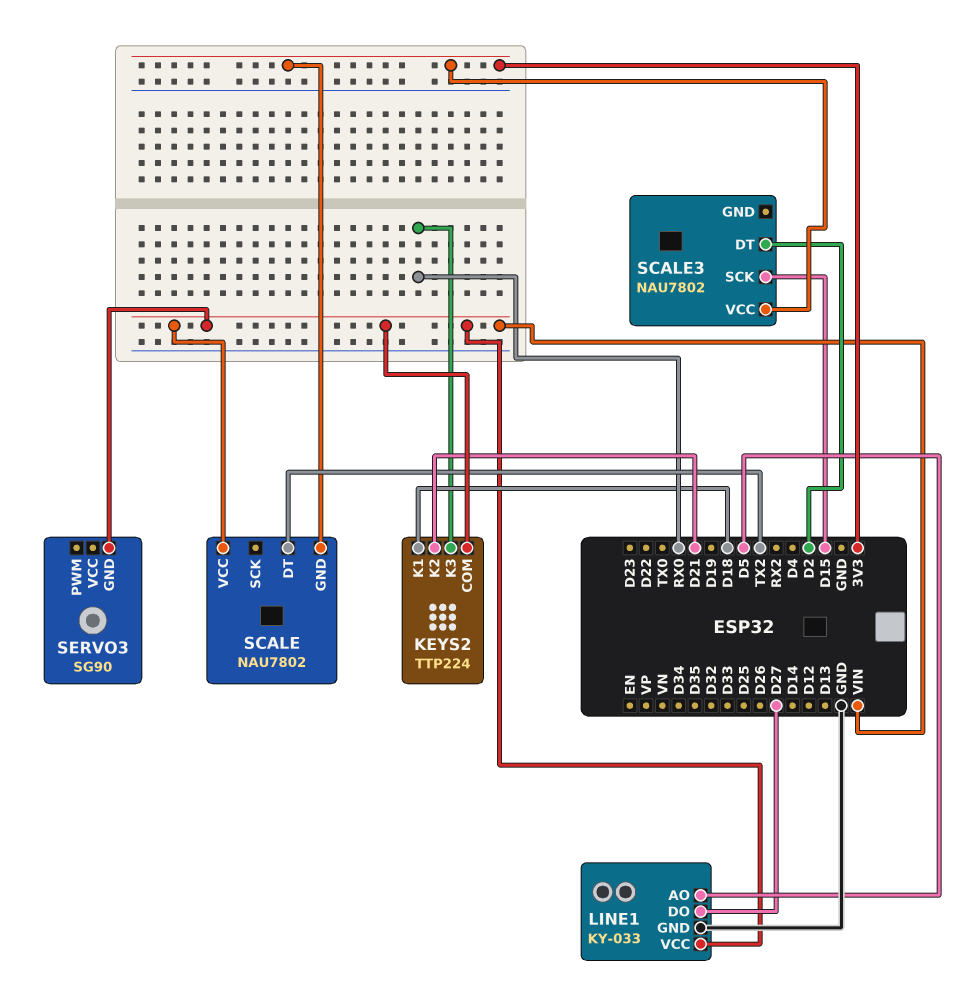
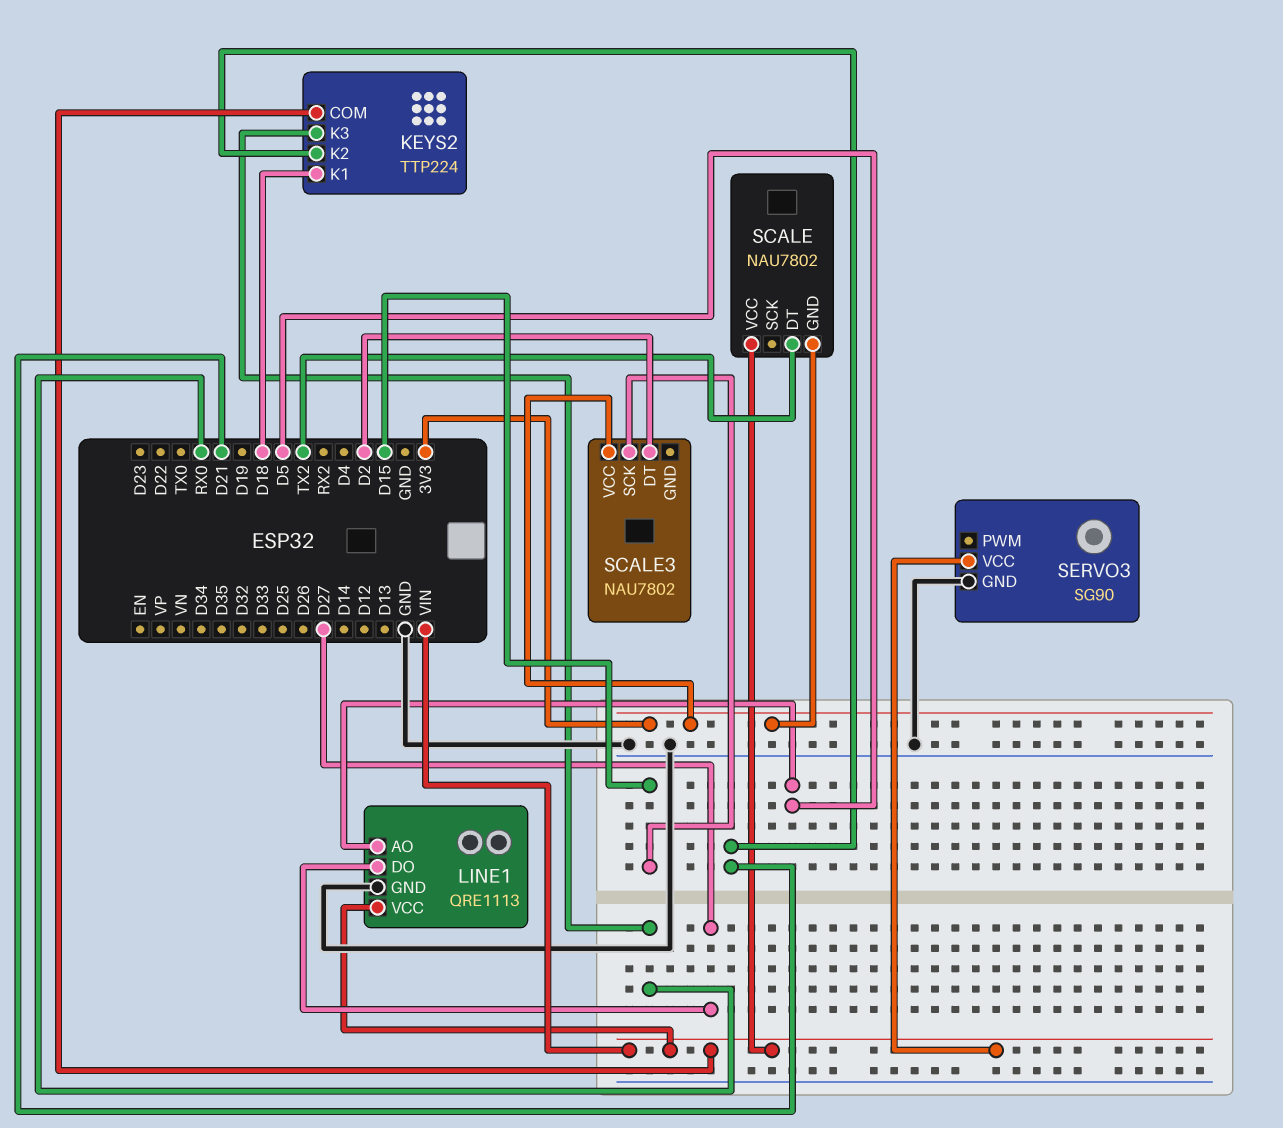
LINE1: KY-033 -> QRE1113
SERVO3 pin GND: VIN -> GND
SERVO3 pin VCC: none -> VIN

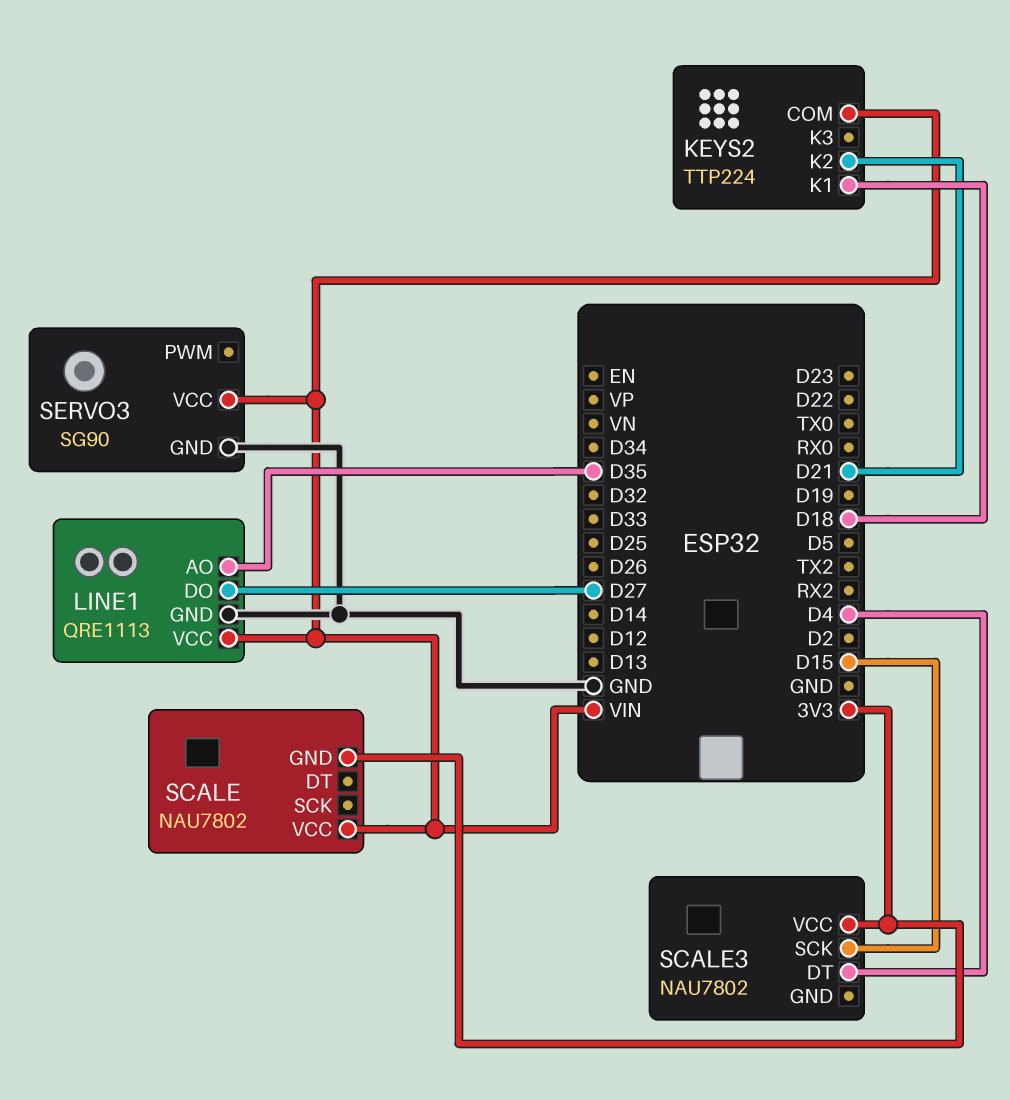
KEYS2 pin K3: RX0 -> none
LINE1 pin AO: D5 -> D35
SCALE pin DT: TX2 -> none
SCALE3 pin DT: D2 -> D4

